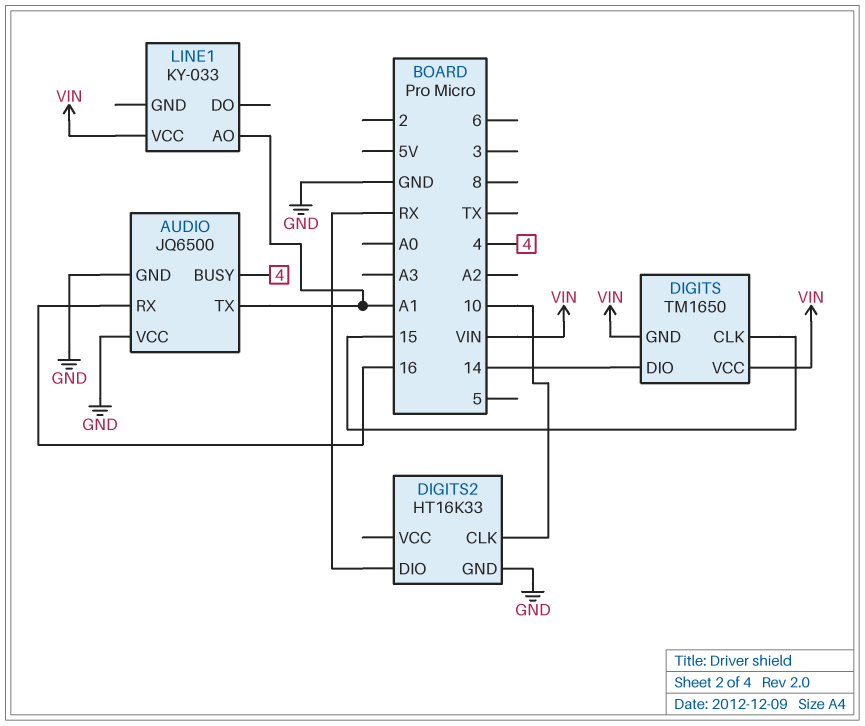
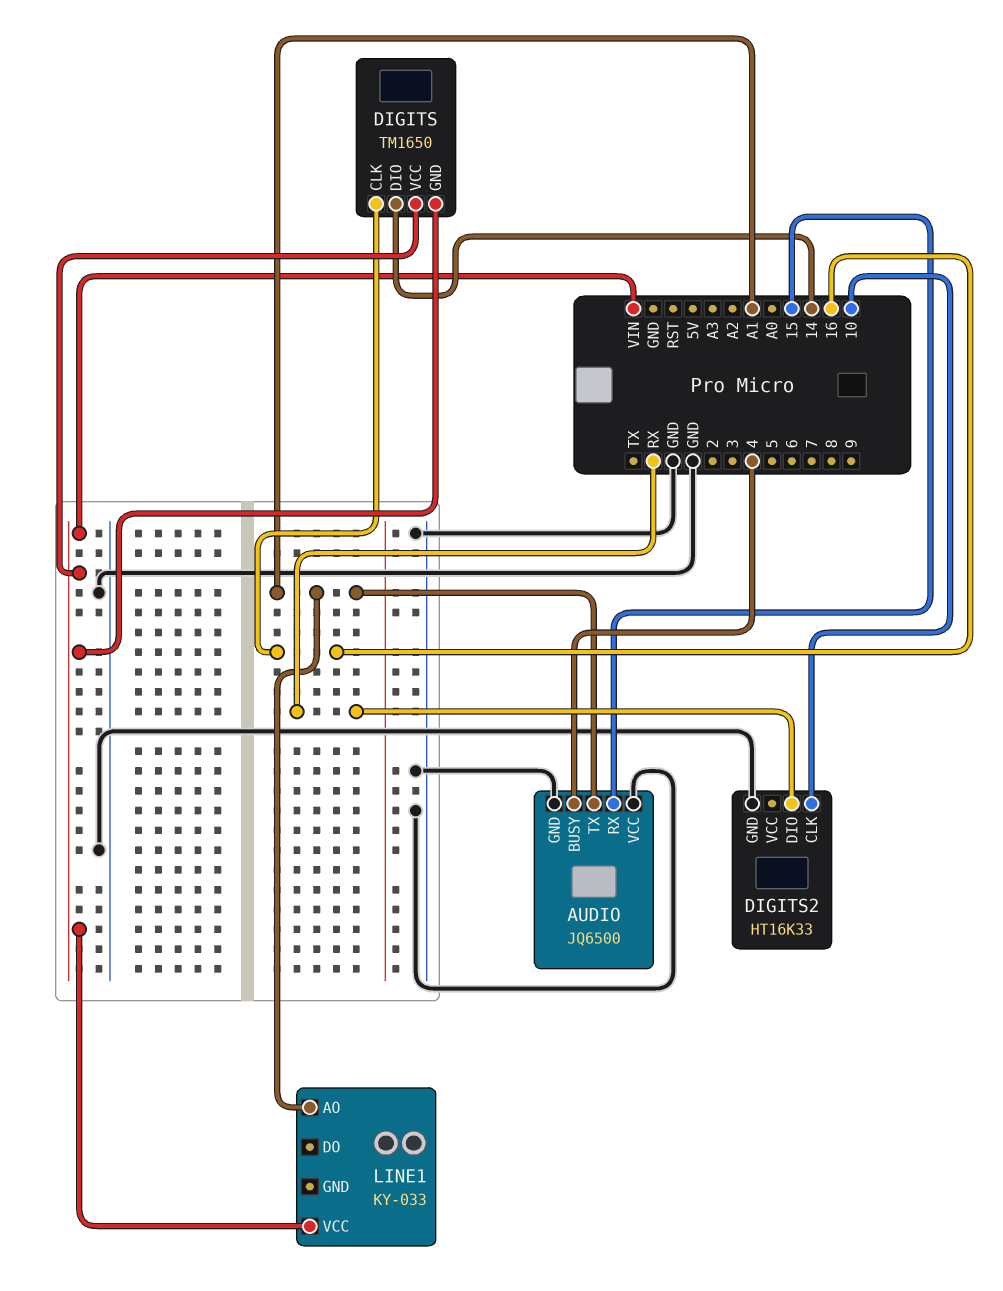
AUDIO pin RX: 16 -> 15
DIGITS pin CLK: 15 -> 16

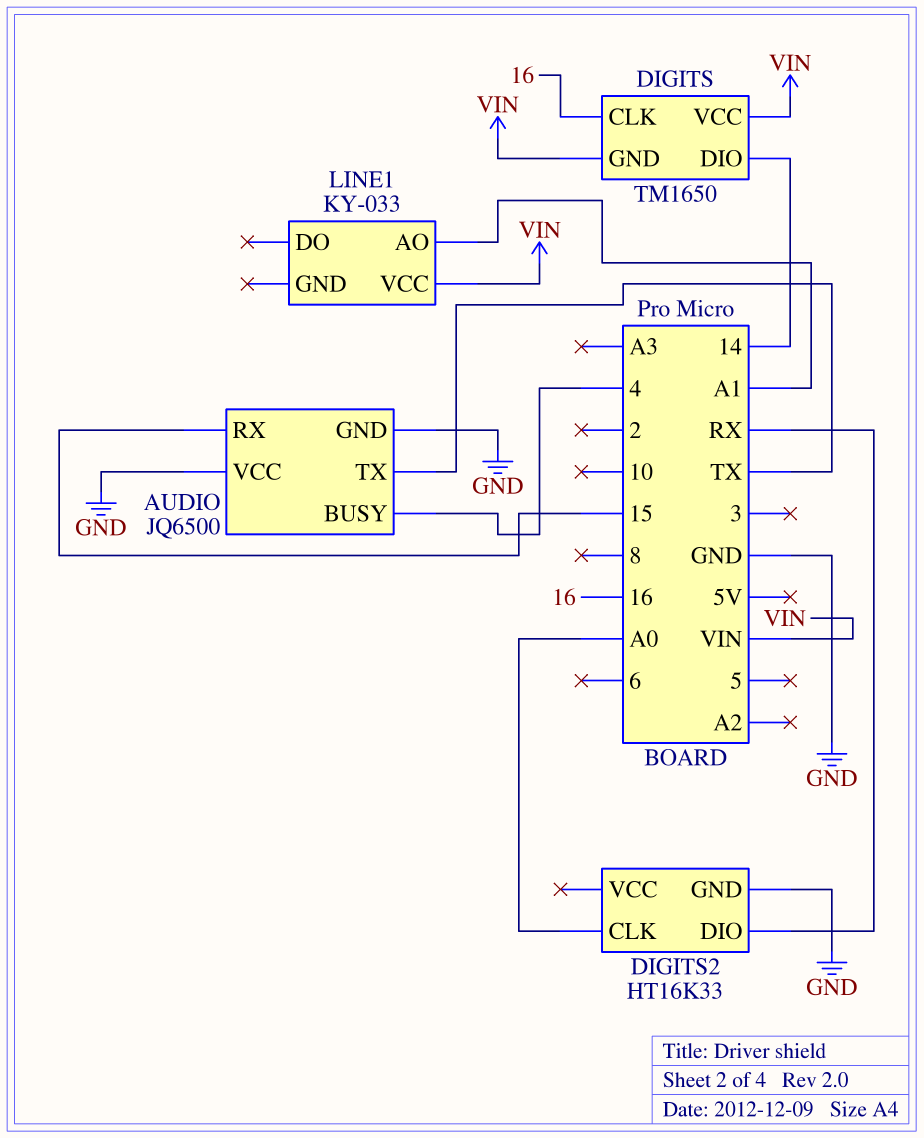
AUDIO pin TX: A1 -> TX
DIGITS2 pin CLK: 10 -> A0

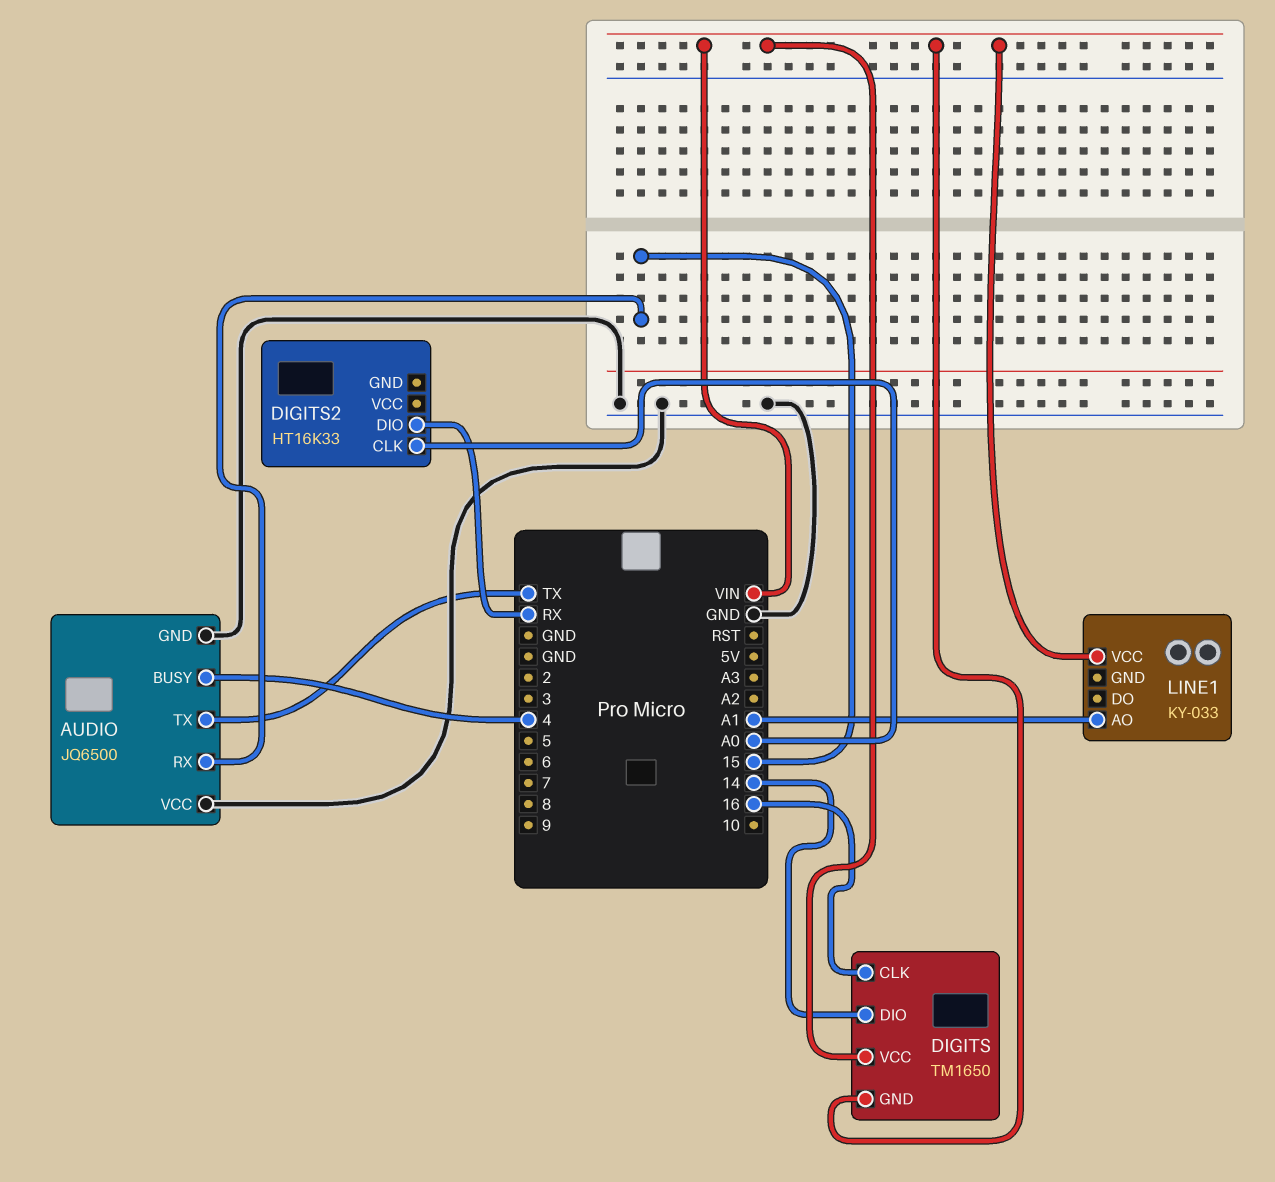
DIGITS2 pin GND: GND -> none

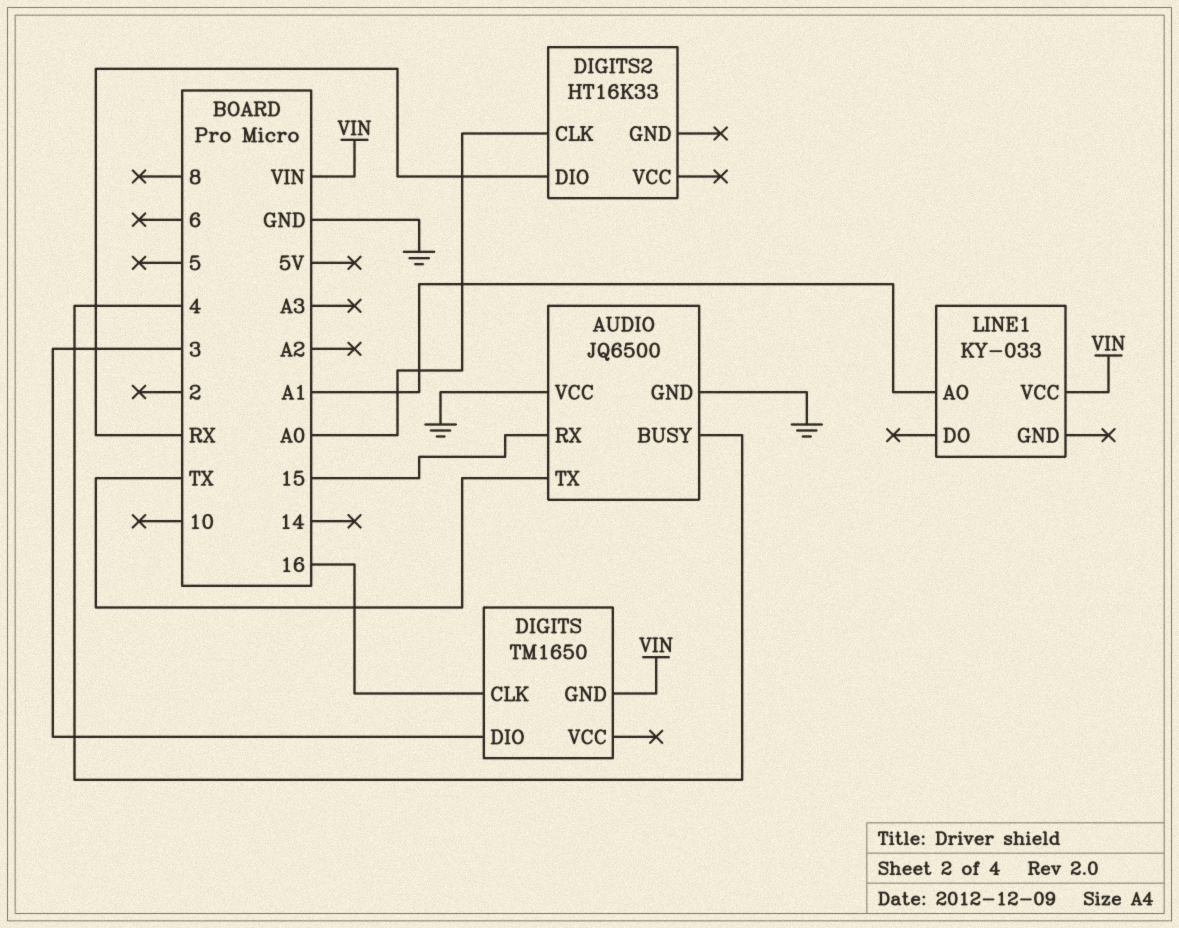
DIGITS pin DIO: 14 -> 3
DIGITS pin VCC: VIN -> none

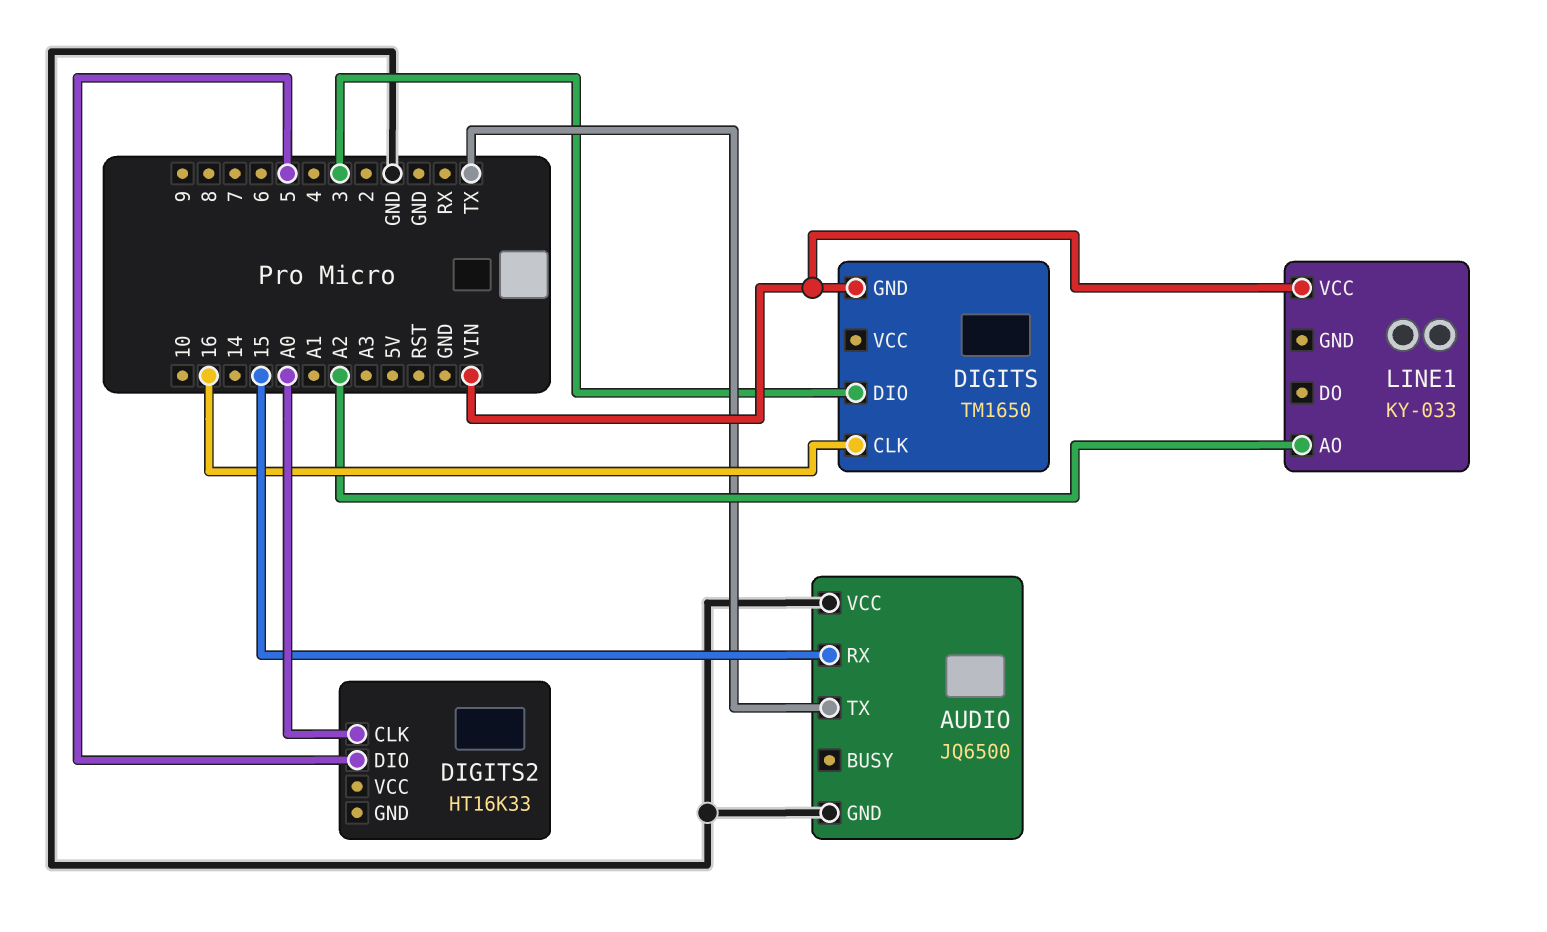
AUDIO pin BUSY: 4 -> none
DIGITS2 pin DIO: RX -> 5
LINE1 pin AO: A1 -> A2

